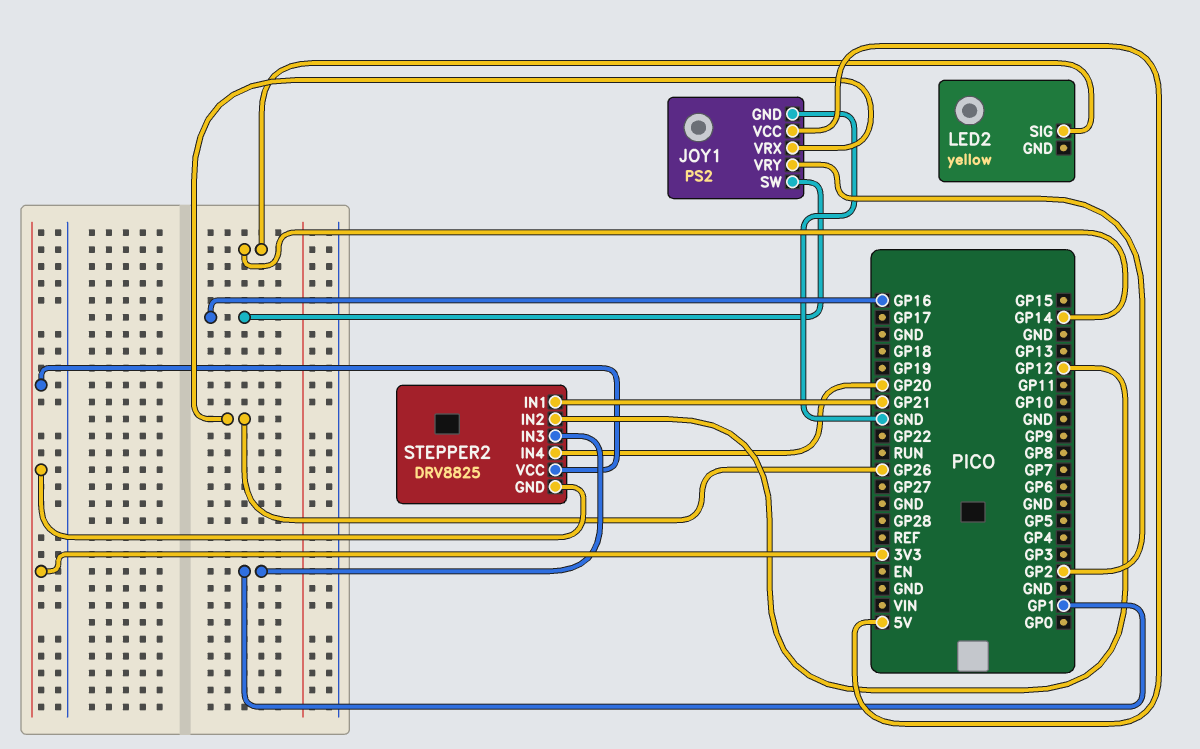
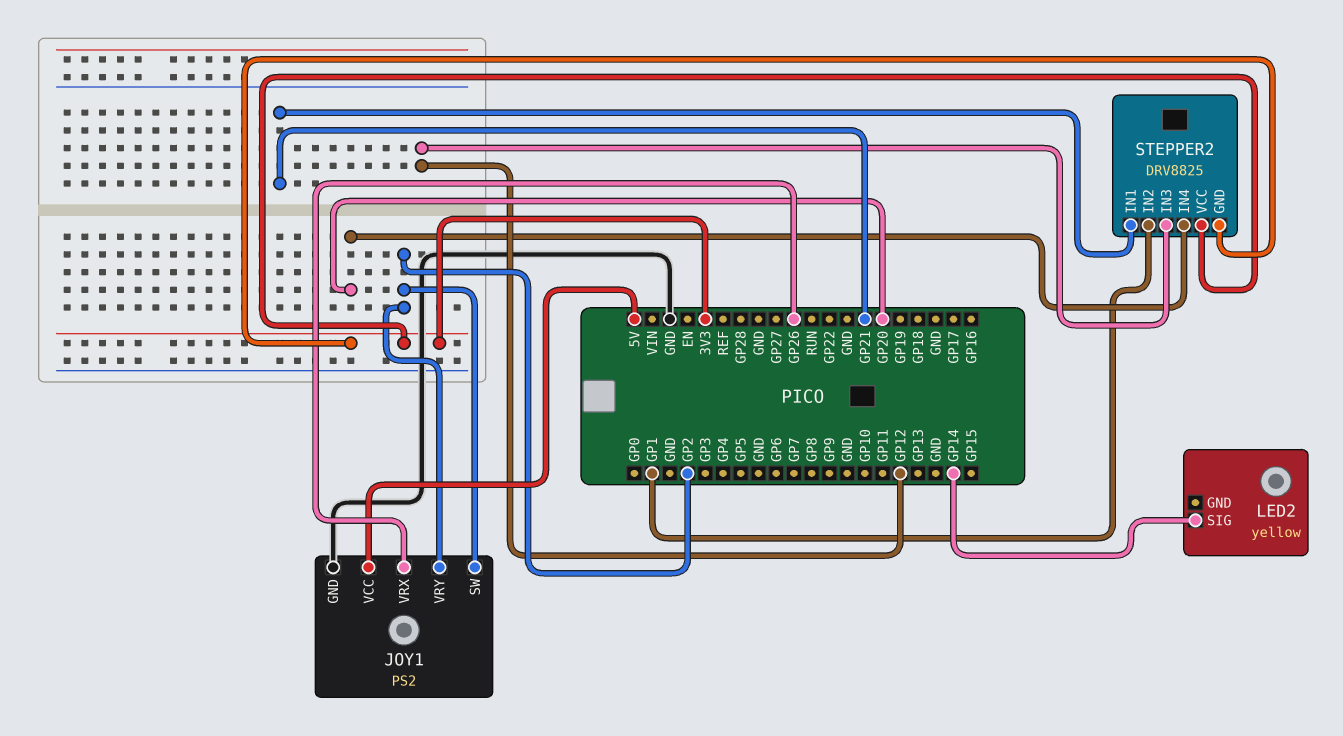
JOY1 pin SW: GP16 -> GP2
STEPPER2 pin IN2: GP12 -> GP1
STEPPER2 pin IN3: GP1 -> GP12

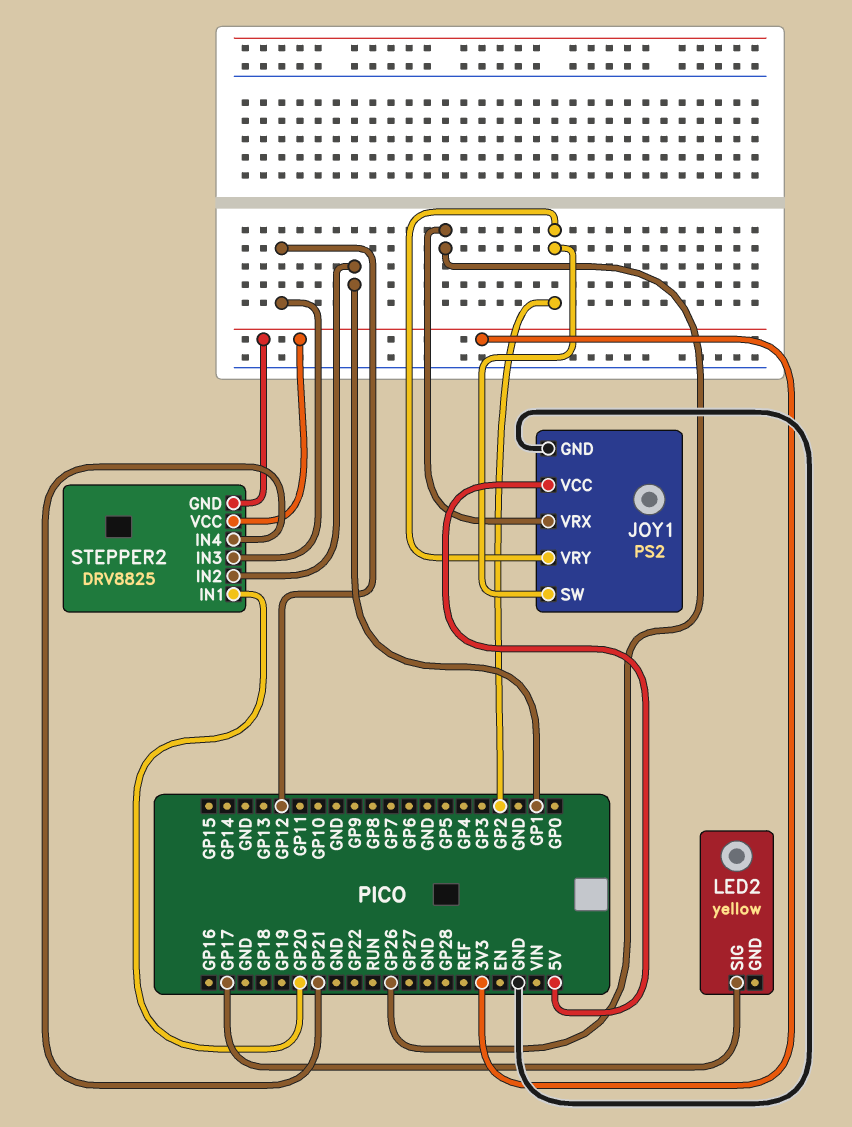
LED2 pin SIG: GP14 -> GP17
STEPPER2 pin IN1: GP21 -> GP20
STEPPER2 pin IN4: GP20 -> GP21

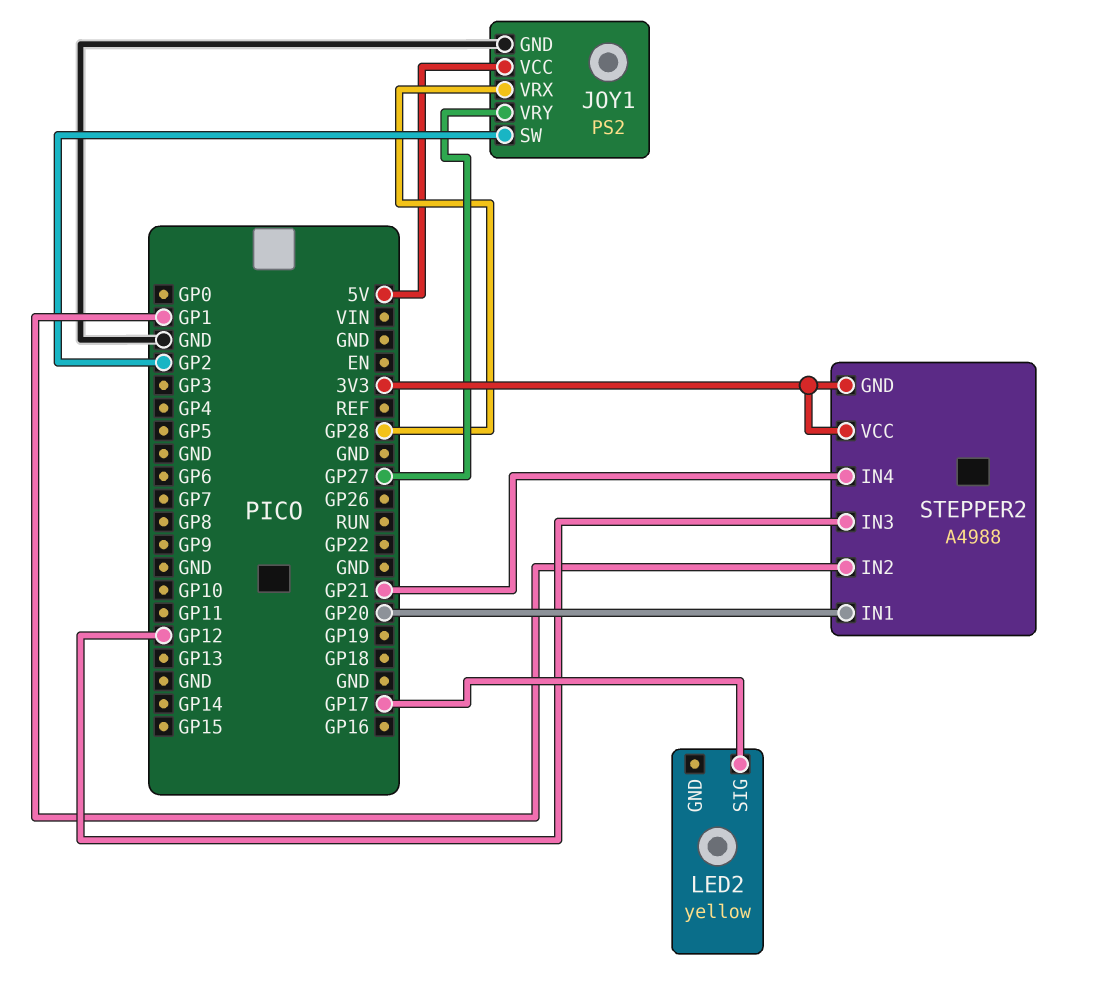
JOY1 pin VRX: GP26 -> GP28
JOY1 pin VRY: GP2 -> GP27
STEPPER2: DRV8825 -> A4988

